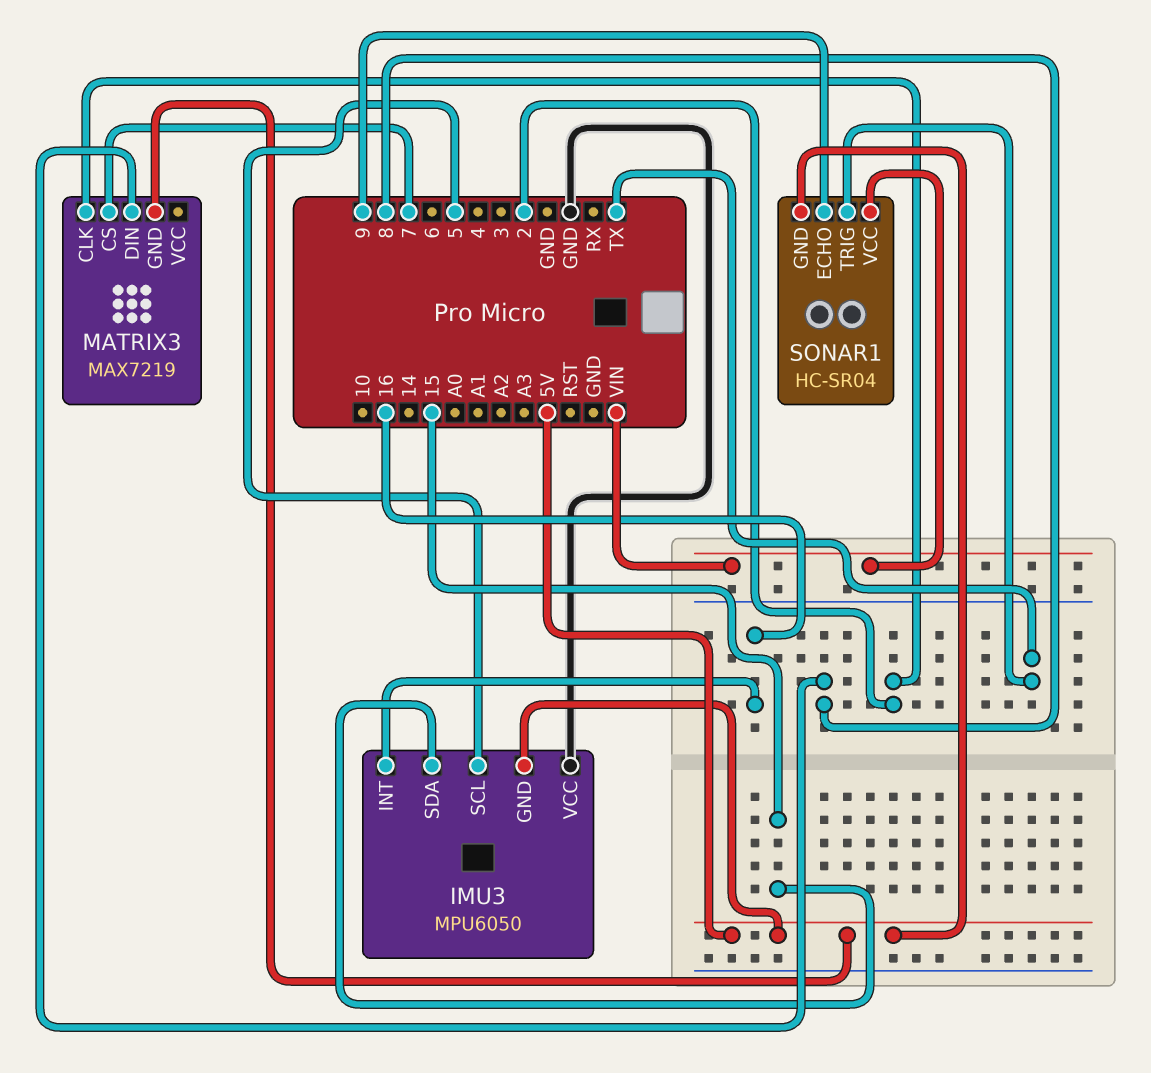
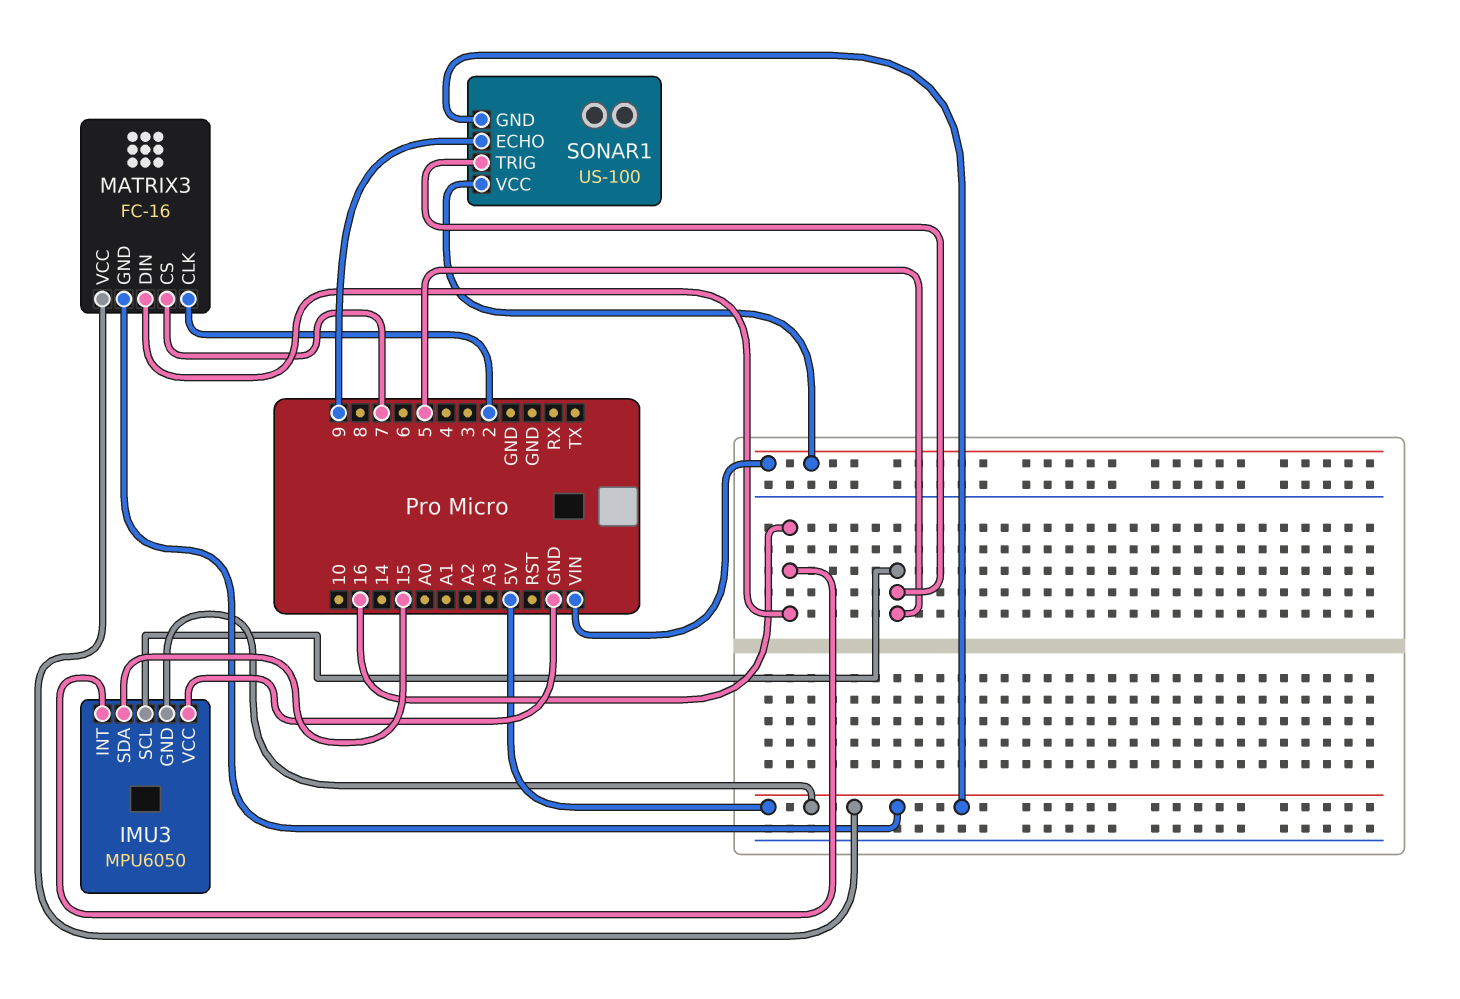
MATRIX3: MAX7219 -> FC-16
MATRIX3 pin DIN: 8 -> 16
MATRIX3 pin VCC: none -> 5V
SONAR1: HC-SR04 -> US-100
SONAR1 pin TRIG: TX -> 5

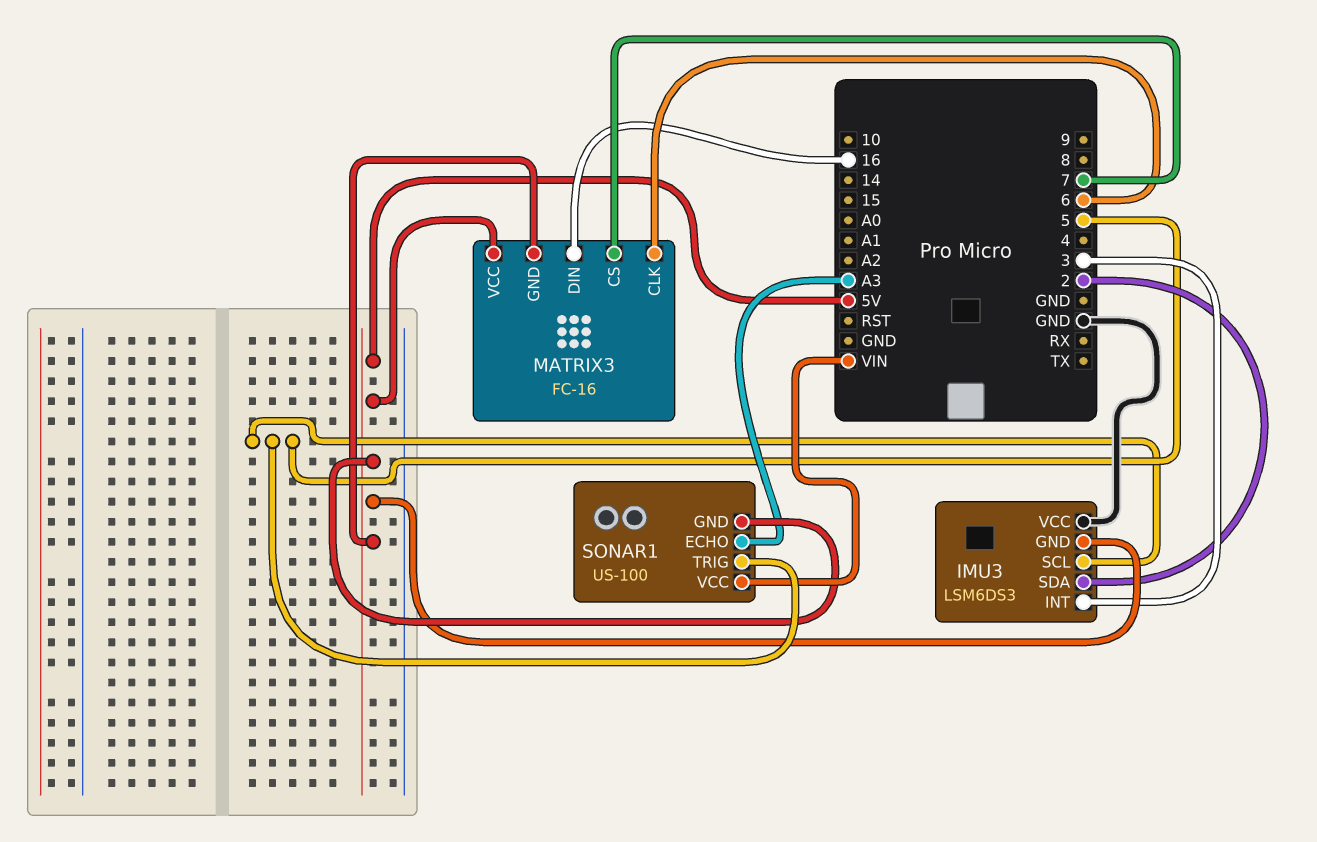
IMU3: MPU6050 -> LSM6DS3
IMU3 pin INT: 16 -> 3
IMU3 pin SDA: 15 -> 2
MATRIX3 pin CLK: 2 -> 6
SONAR1 pin ECHO: 9 -> A3

